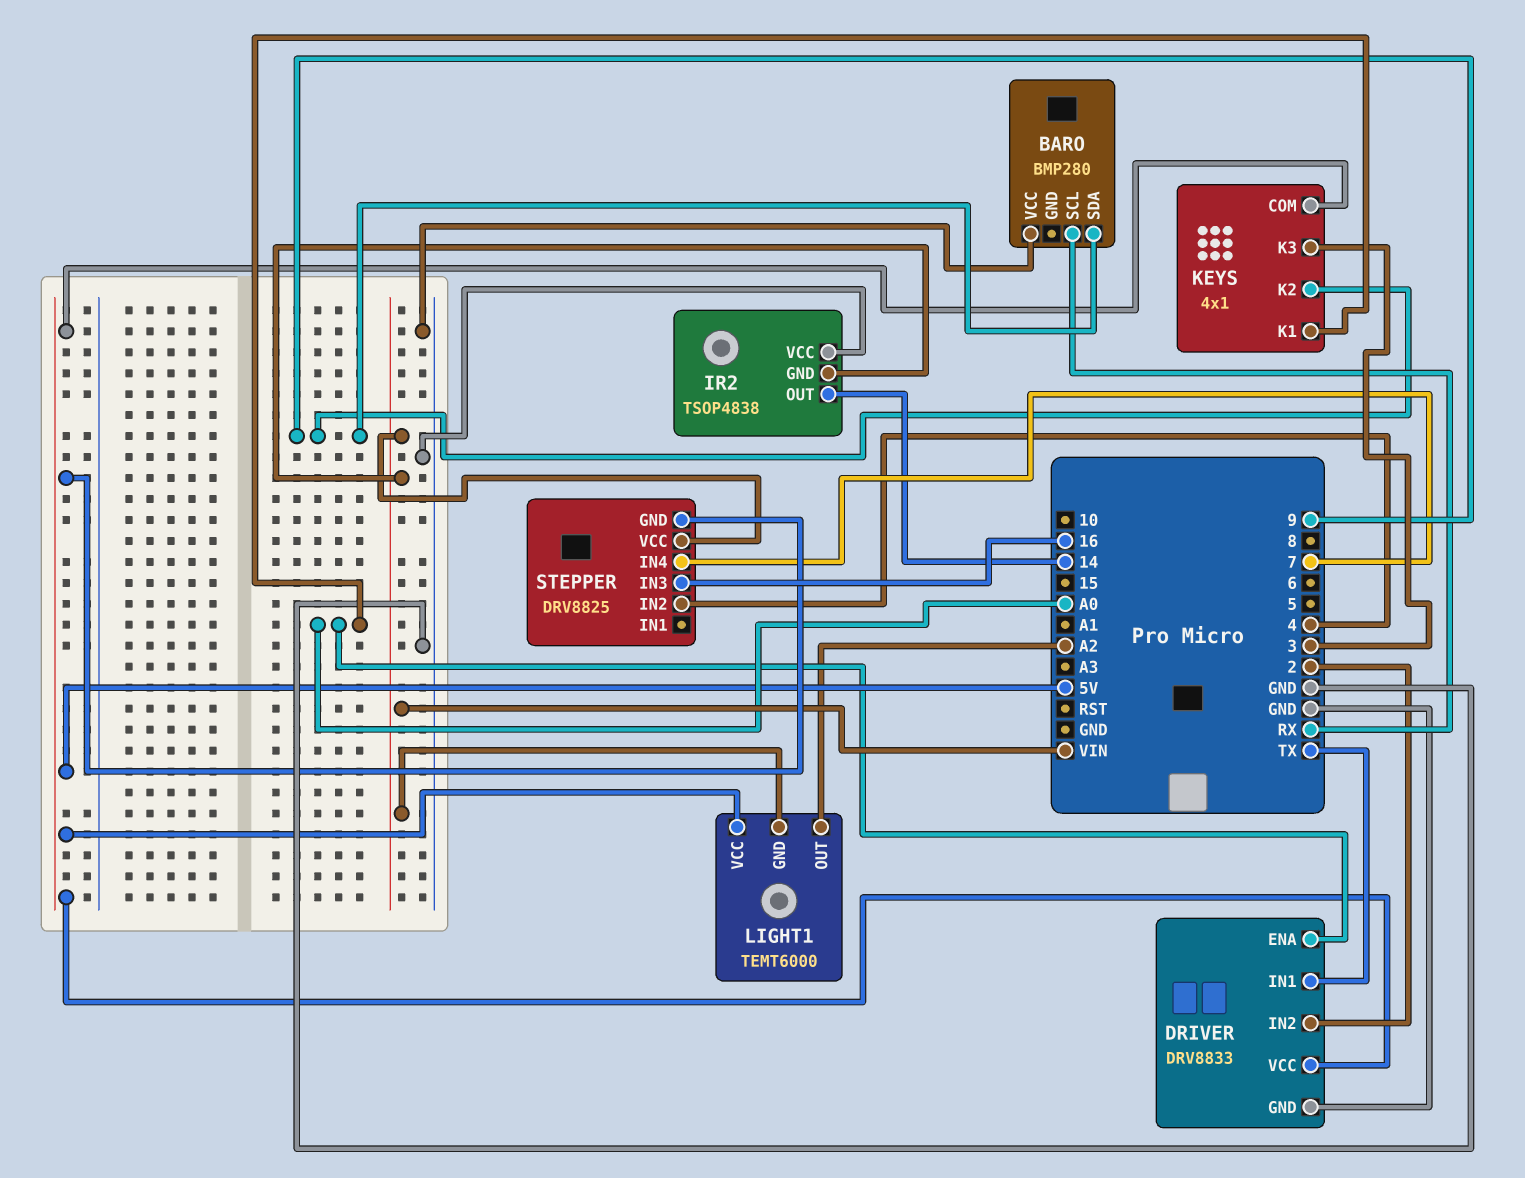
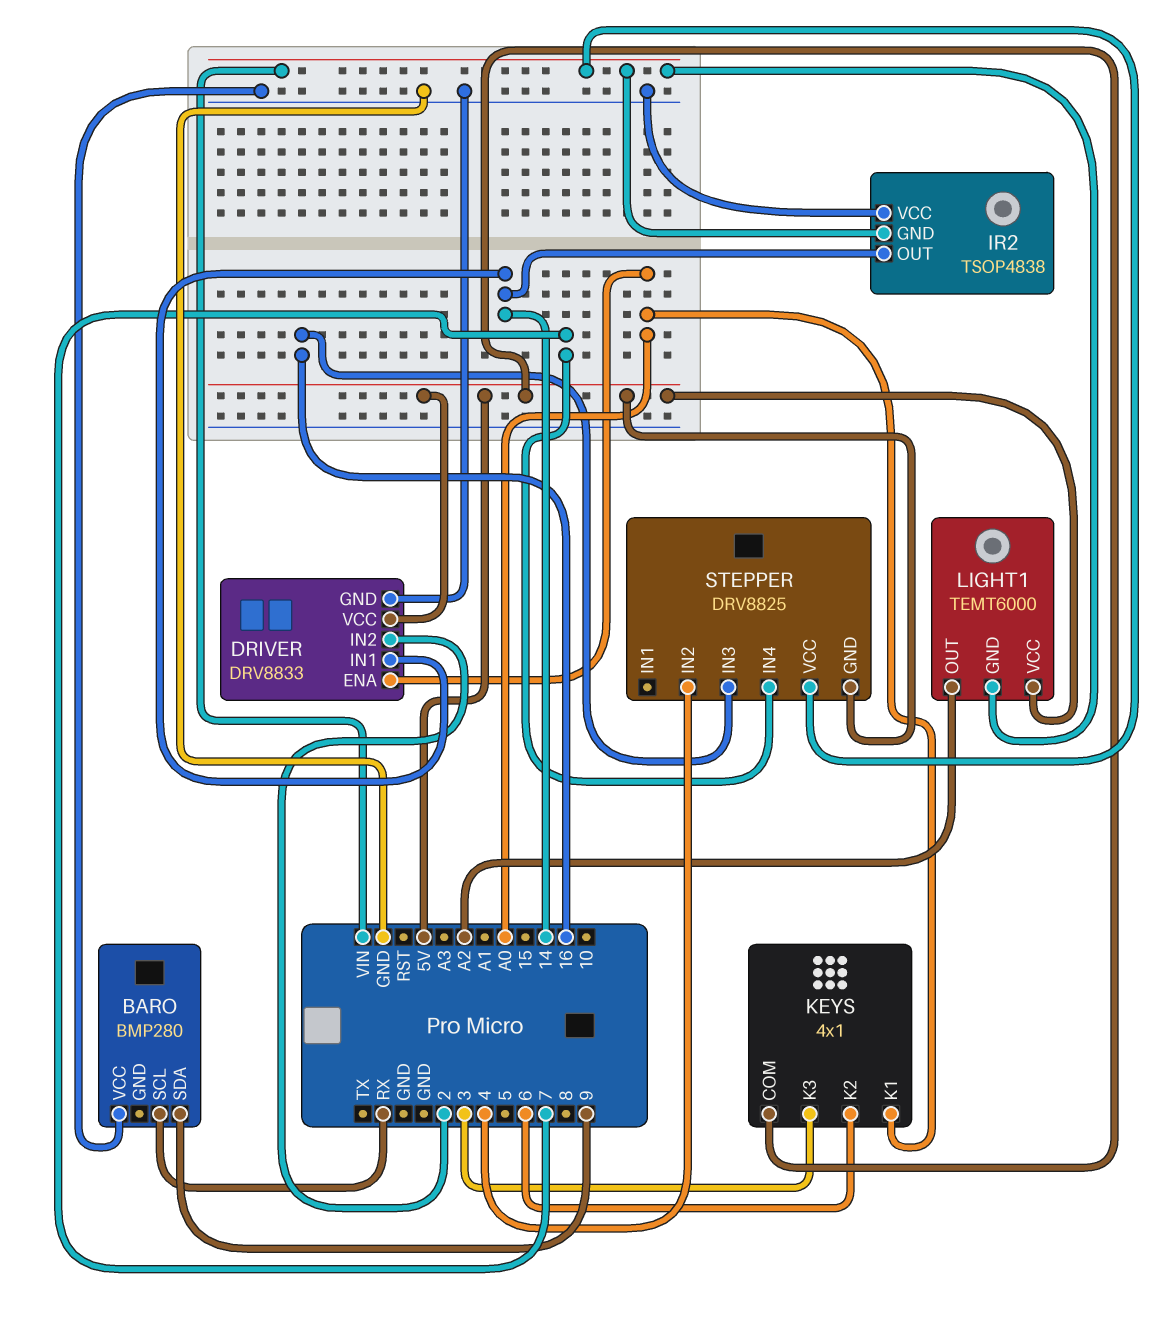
DRIVER pin IN1: TX -> 14
KEYS pin K2: 9 -> 6

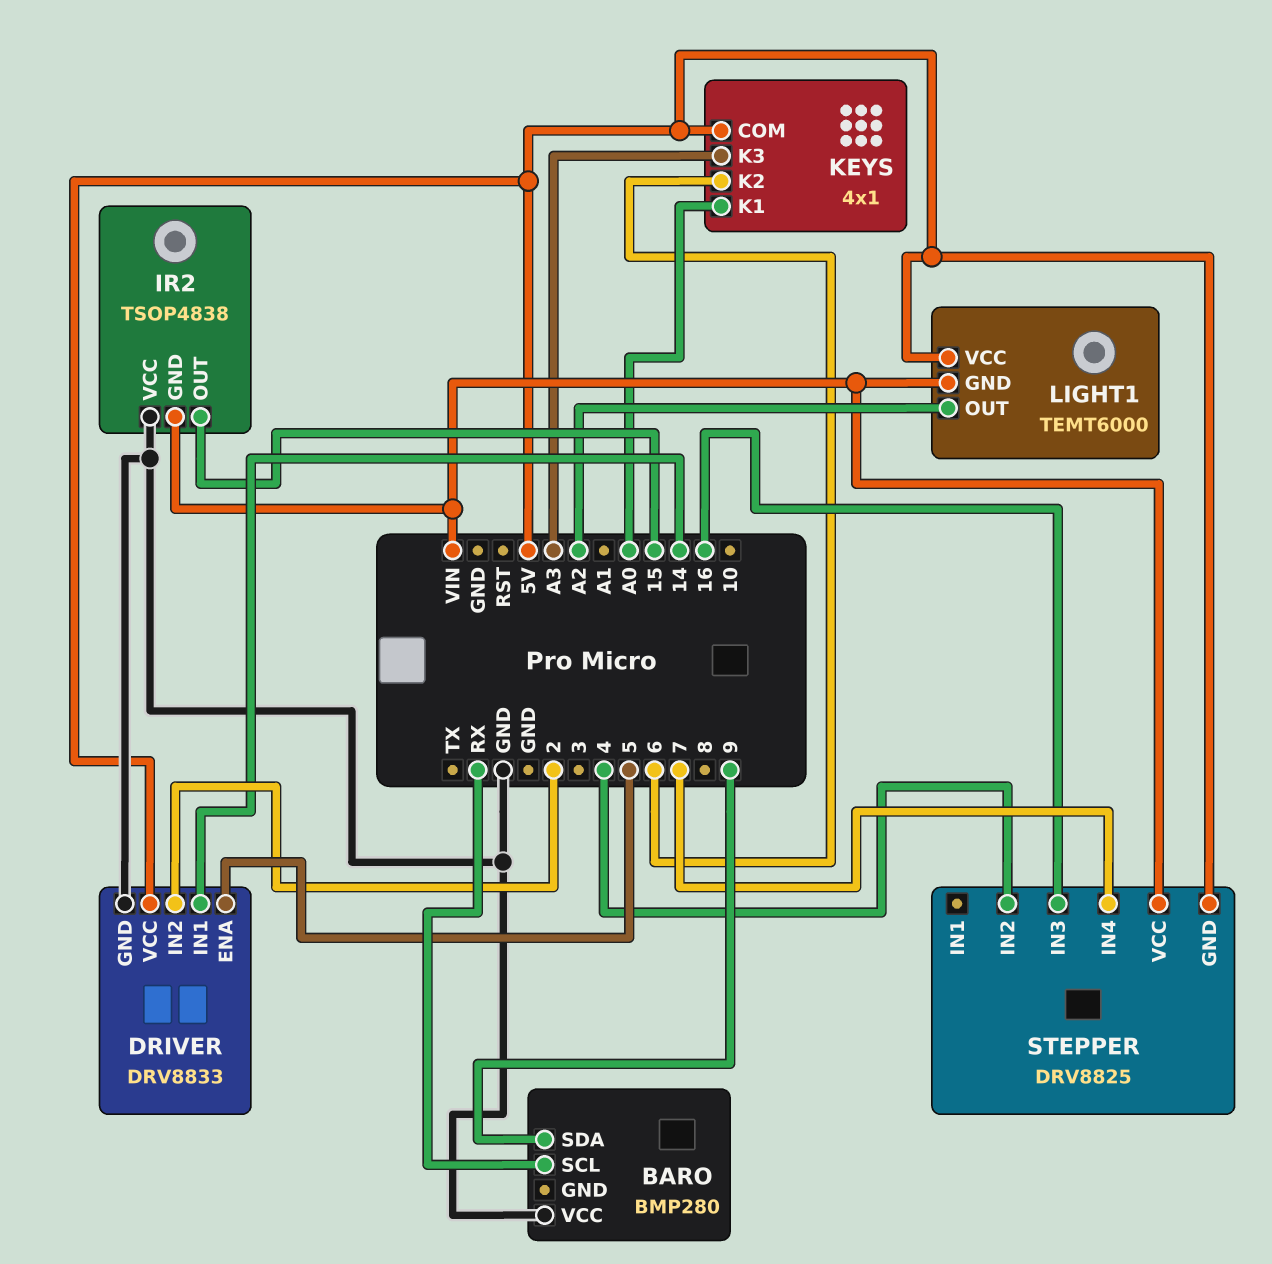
DRIVER pin ENA: A0 -> 5
IR2 pin OUT: 14 -> 15
KEYS pin K3: 3 -> A3

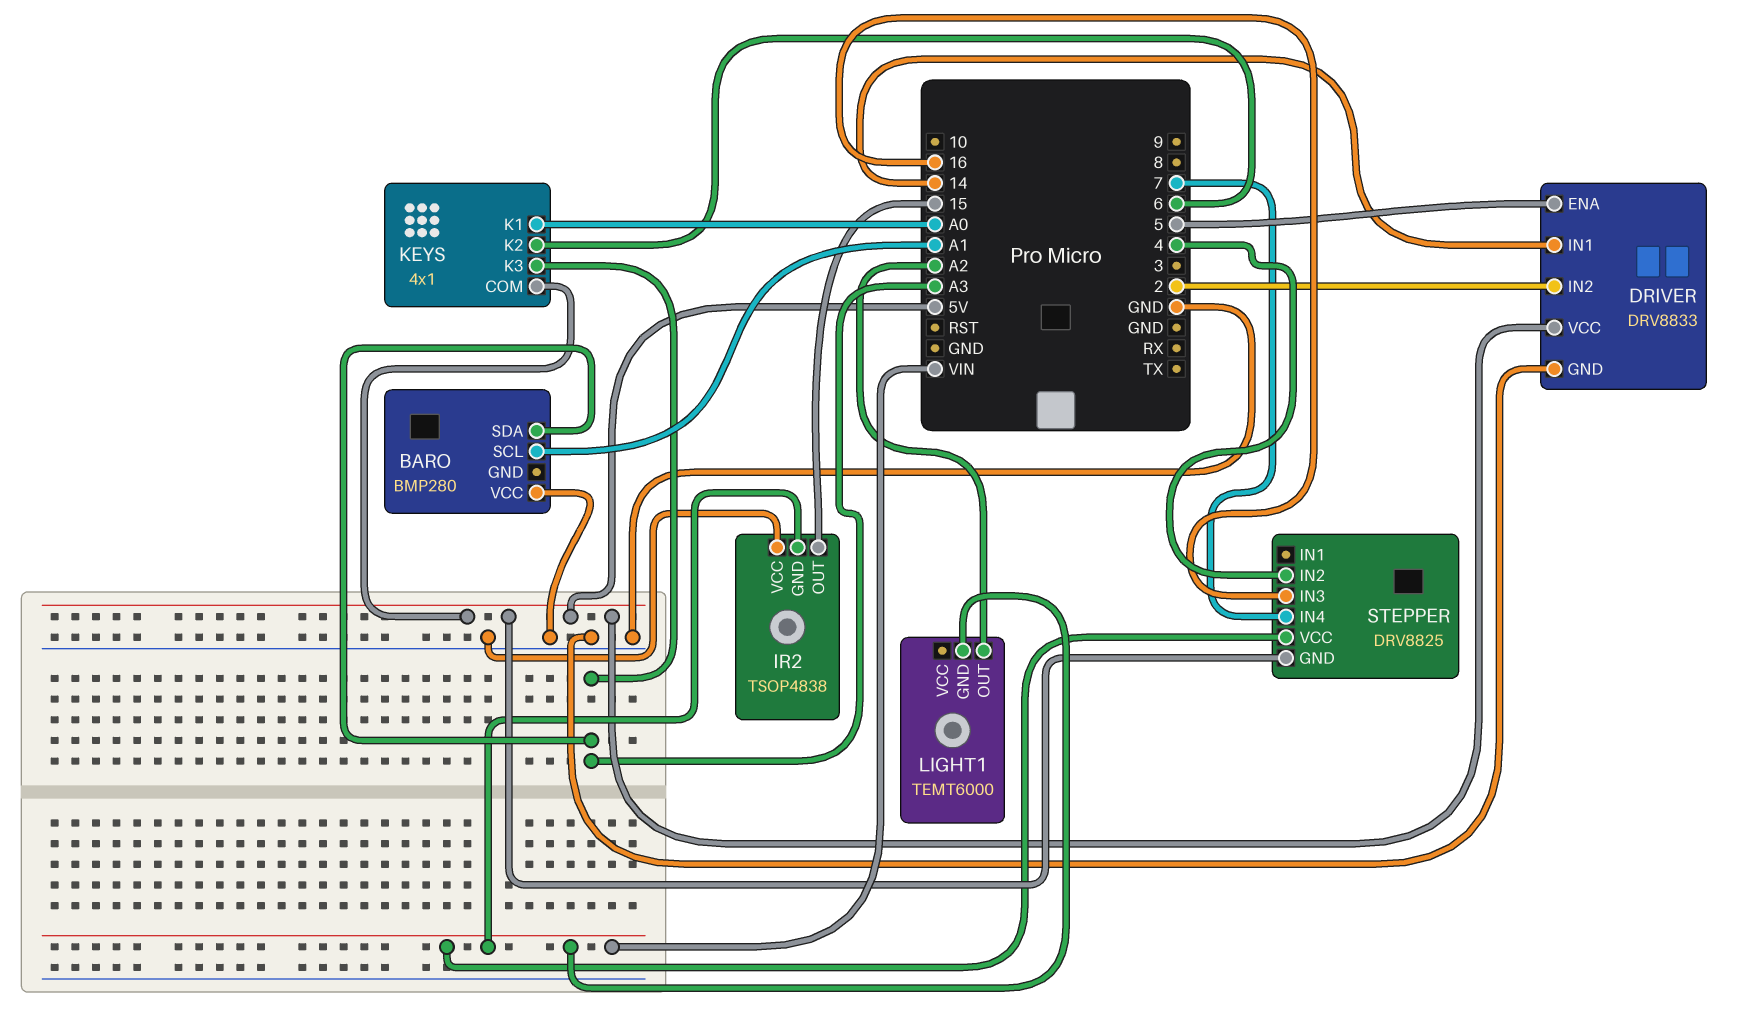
BARO pin SCL: RX -> A1
BARO pin SDA: 9 -> A3
LIGHT1 pin VCC: 5V -> none

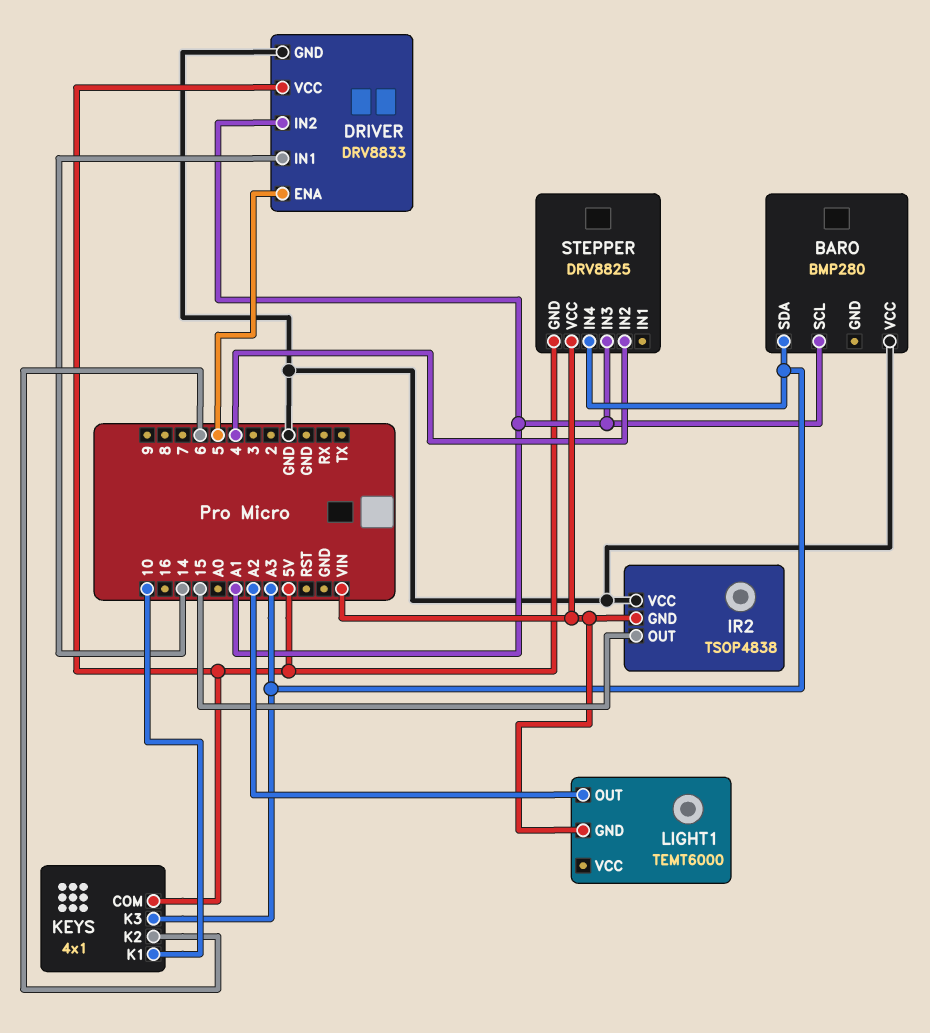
DRIVER pin IN2: 2 -> A1
KEYS pin K1: A0 -> 10
STEPPER pin IN3: 16 -> A1
STEPPER pin IN4: 7 -> A3

